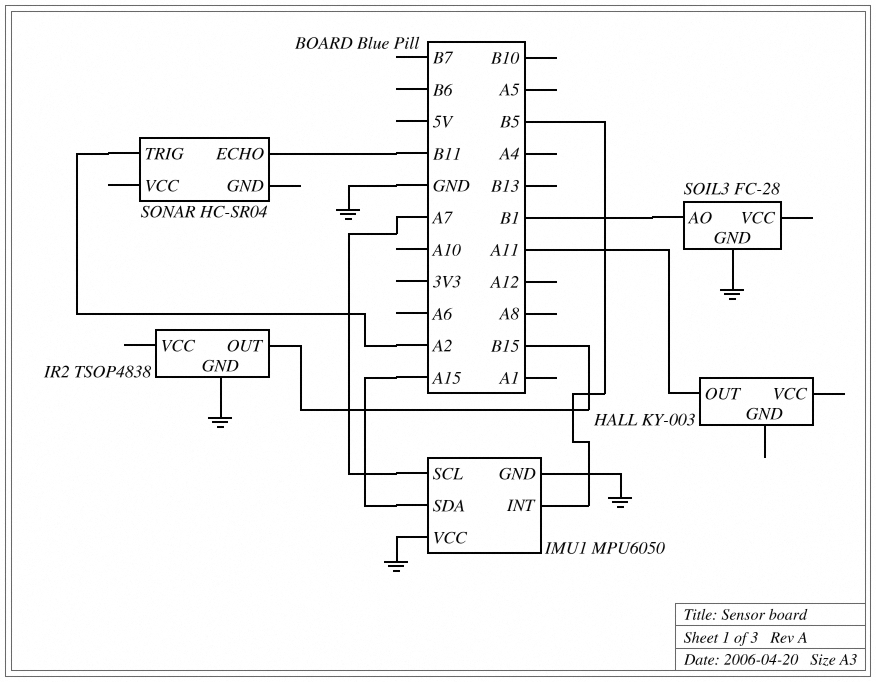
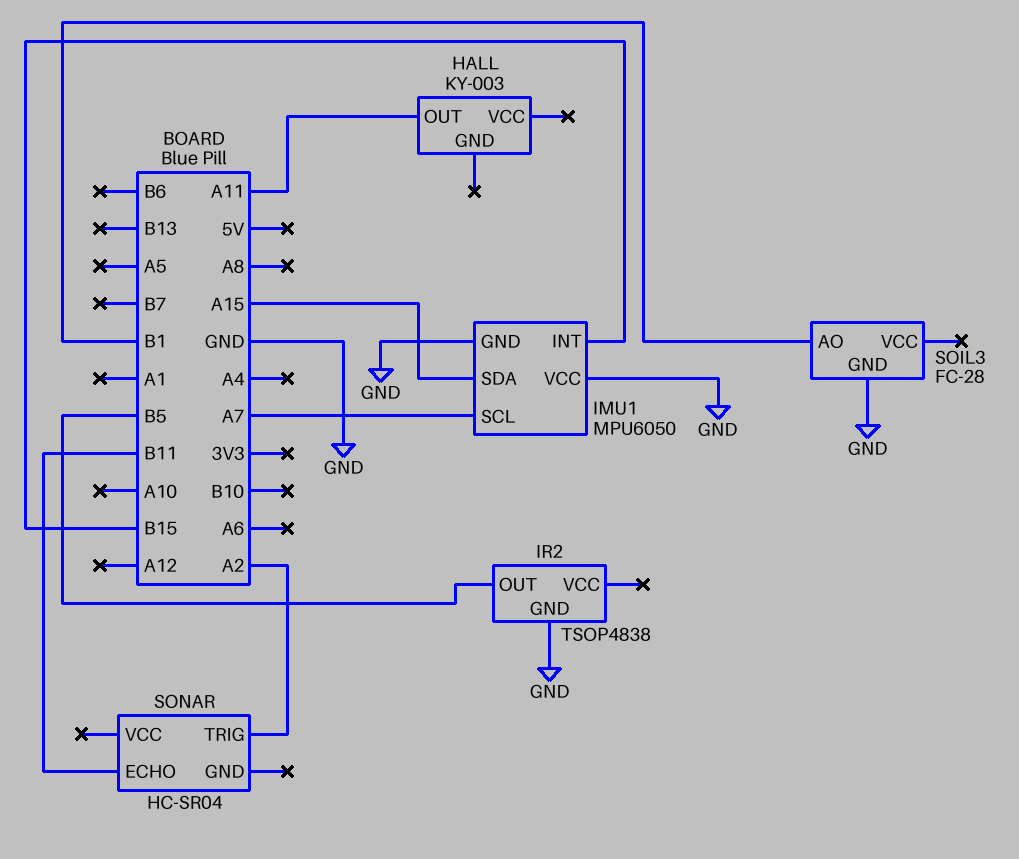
IMU1 pin INT: B5 -> B15
IR2 pin OUT: B15 -> B5

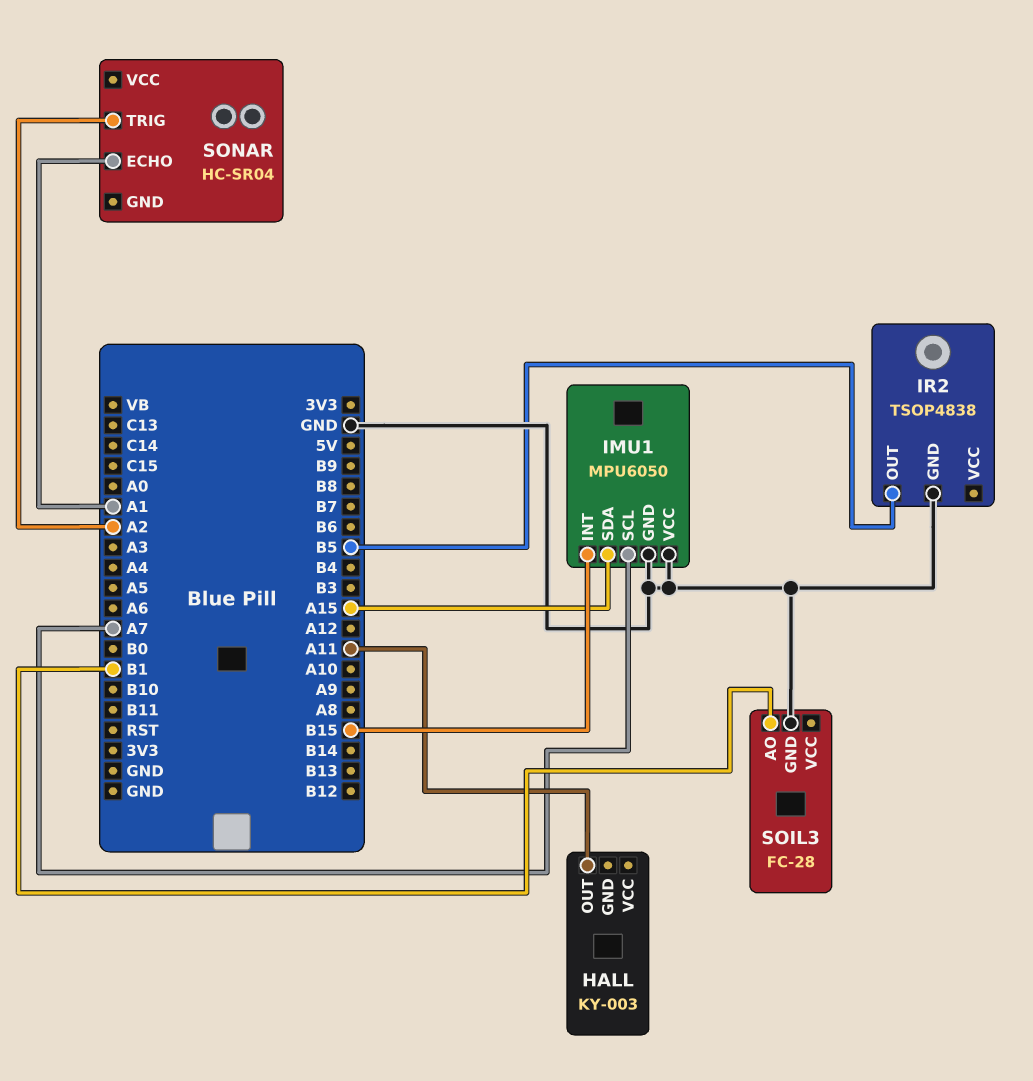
SONAR pin ECHO: B11 -> A1

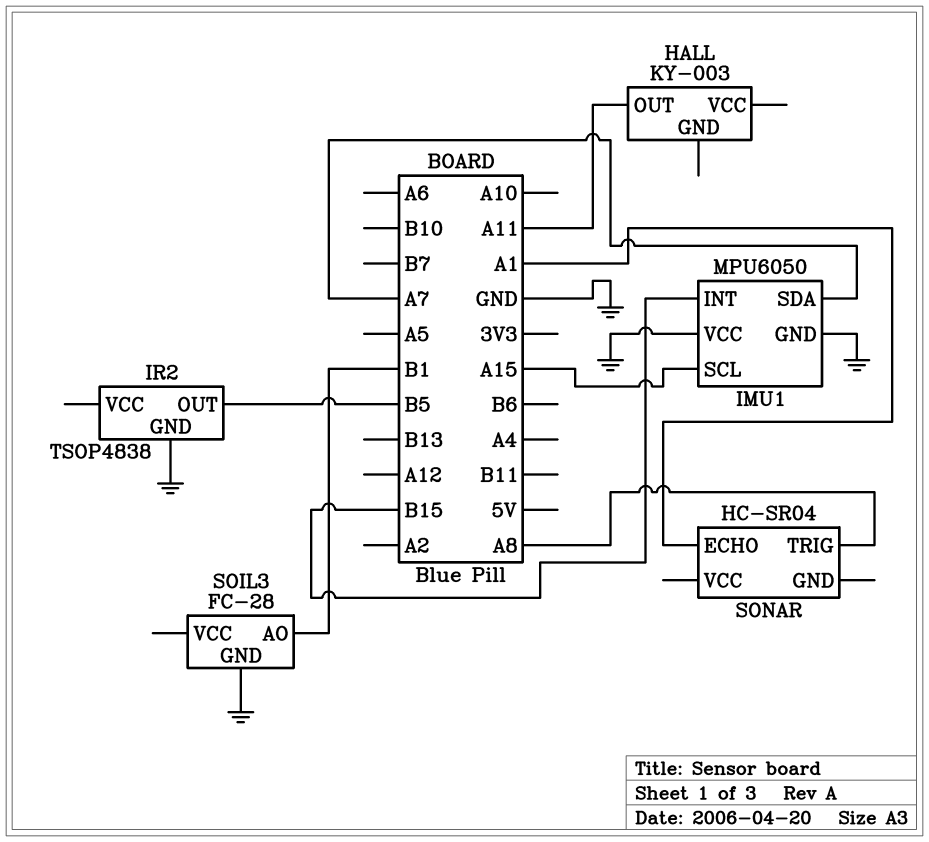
IMU1 pin SCL: A7 -> A15
IMU1 pin SDA: A15 -> A7
SONAR pin TRIG: A2 -> A8

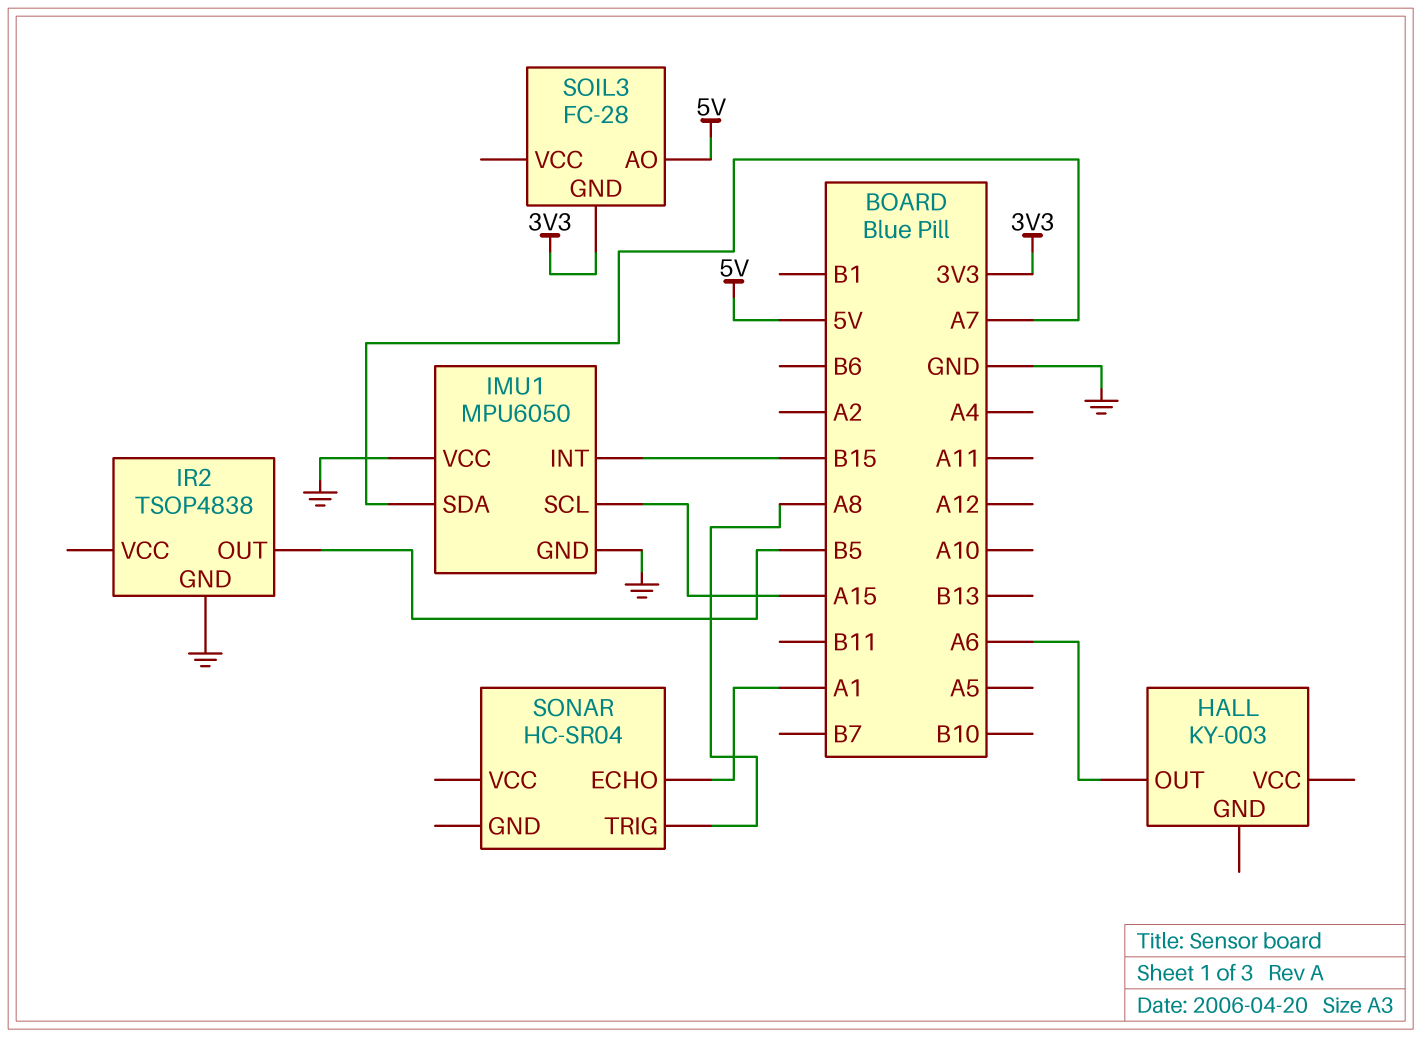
HALL pin OUT: A11 -> A6
SOIL3 pin AO: B1 -> 5V
SOIL3 pin GND: GND -> 3V3

